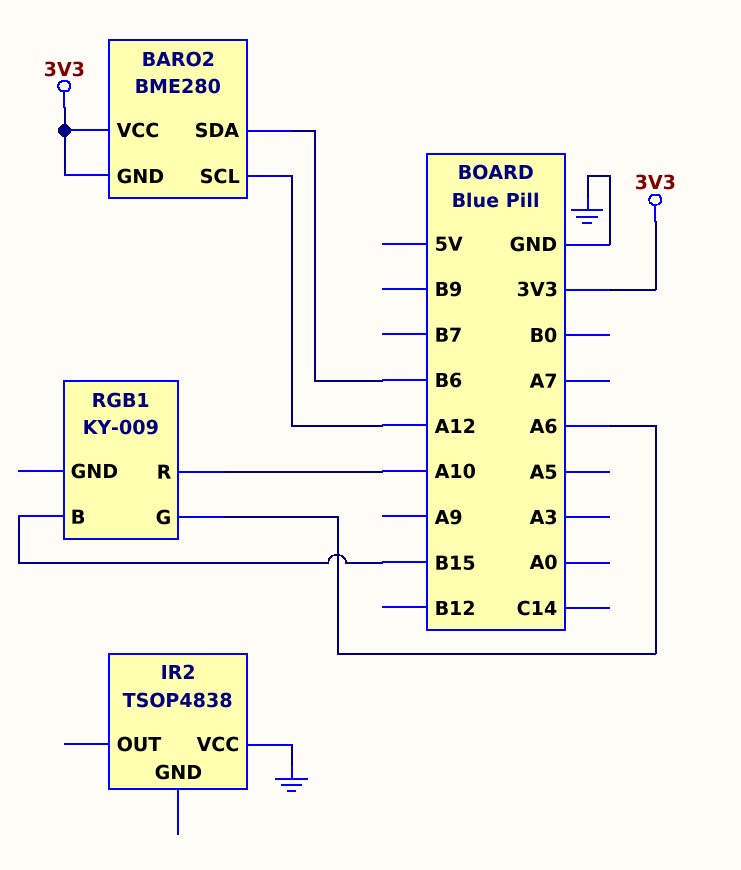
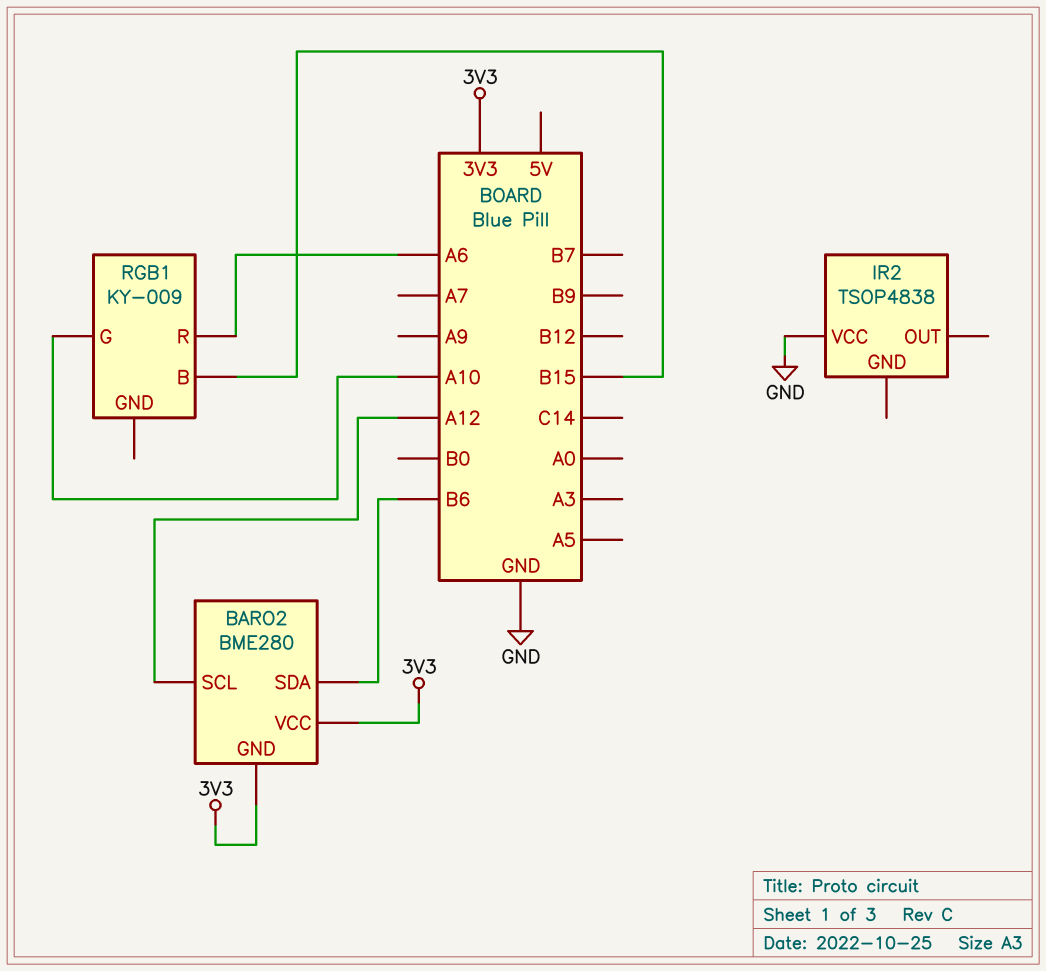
RGB1 pin G: A6 -> A10
RGB1 pin R: A10 -> A6

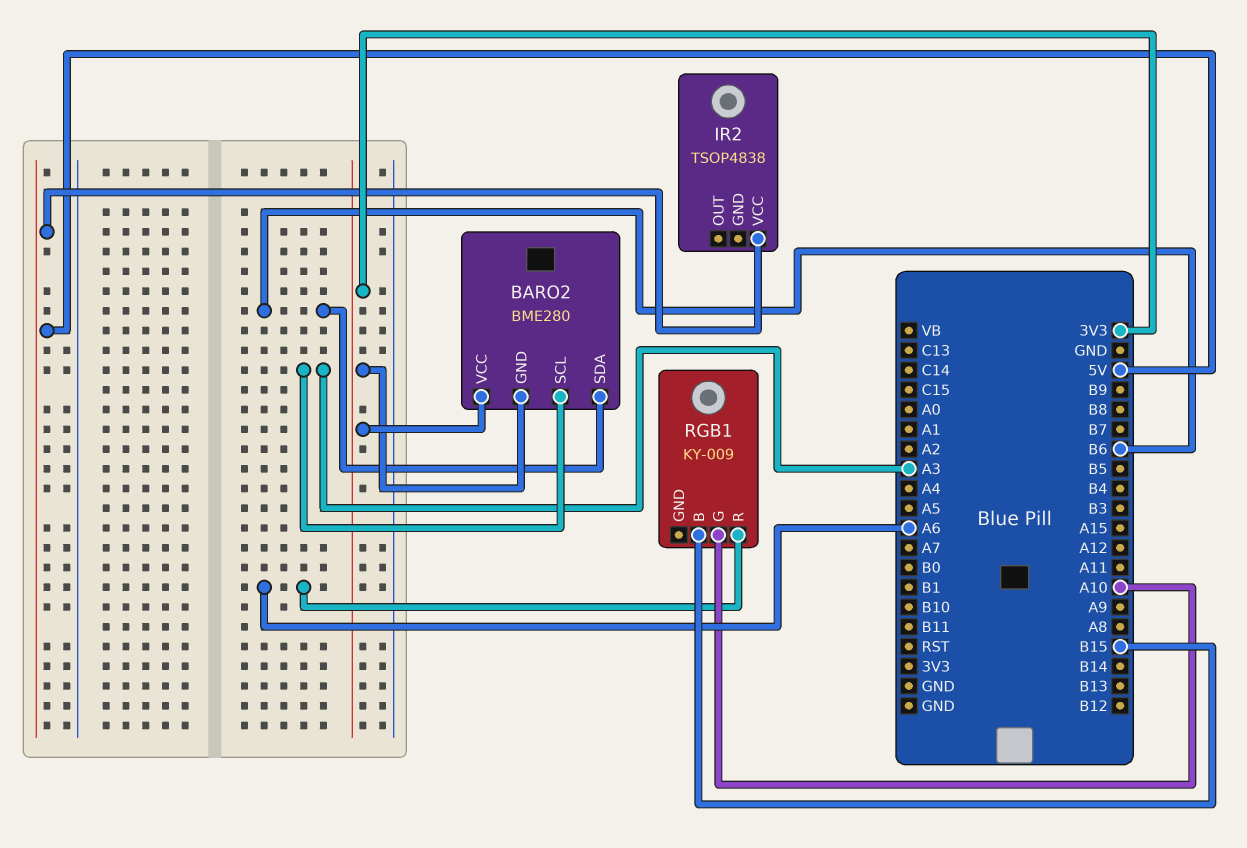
BARO2 pin SCL: A12 -> A3
IR2 pin VCC: GND -> 5V

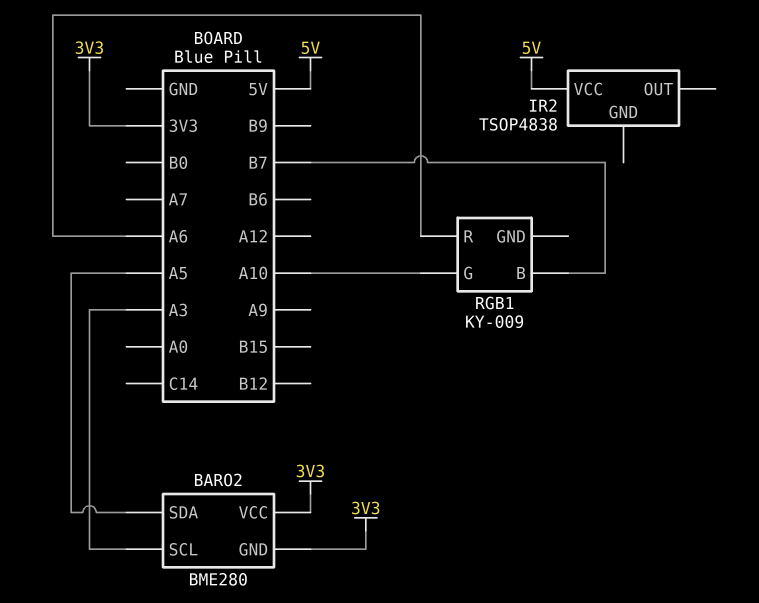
BARO2 pin SDA: B6 -> A5
RGB1 pin B: B15 -> B7

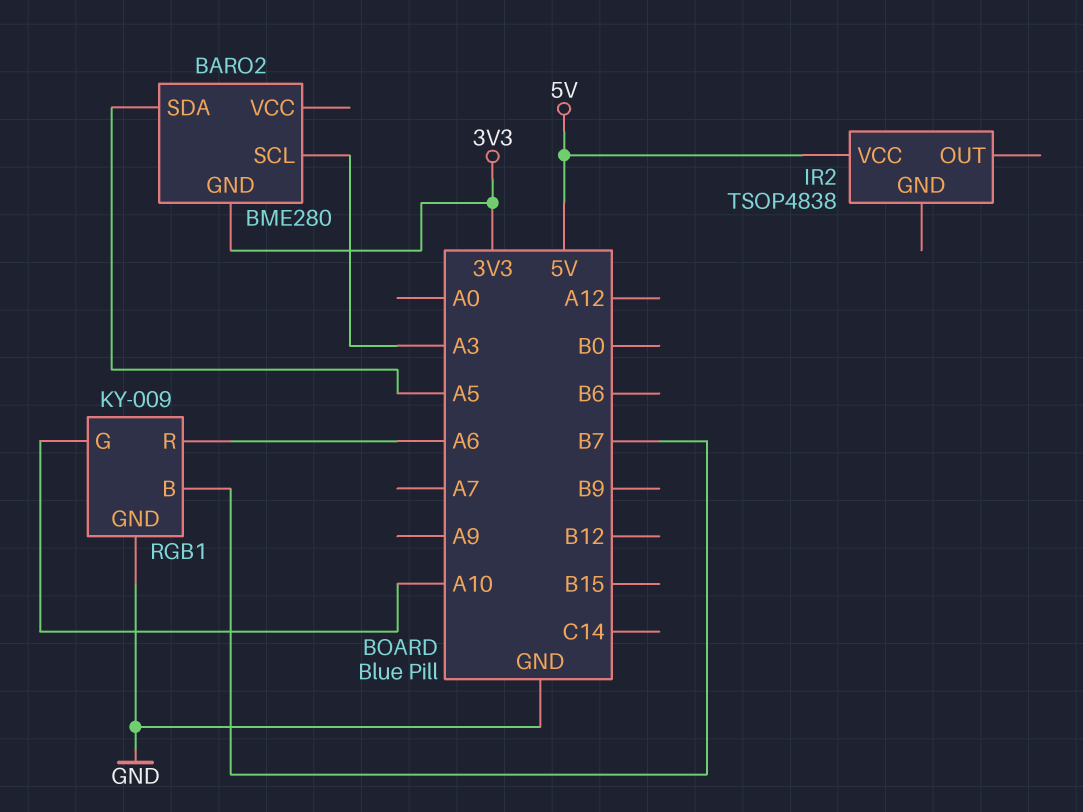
BARO2 pin VCC: 3V3 -> none
RGB1 pin GND: none -> GND

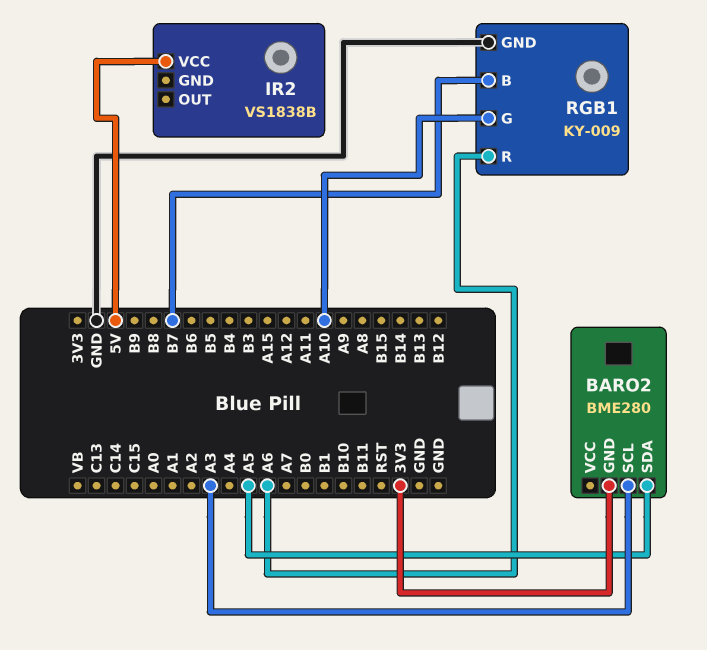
IR2: TSOP4838 -> VS1838B

